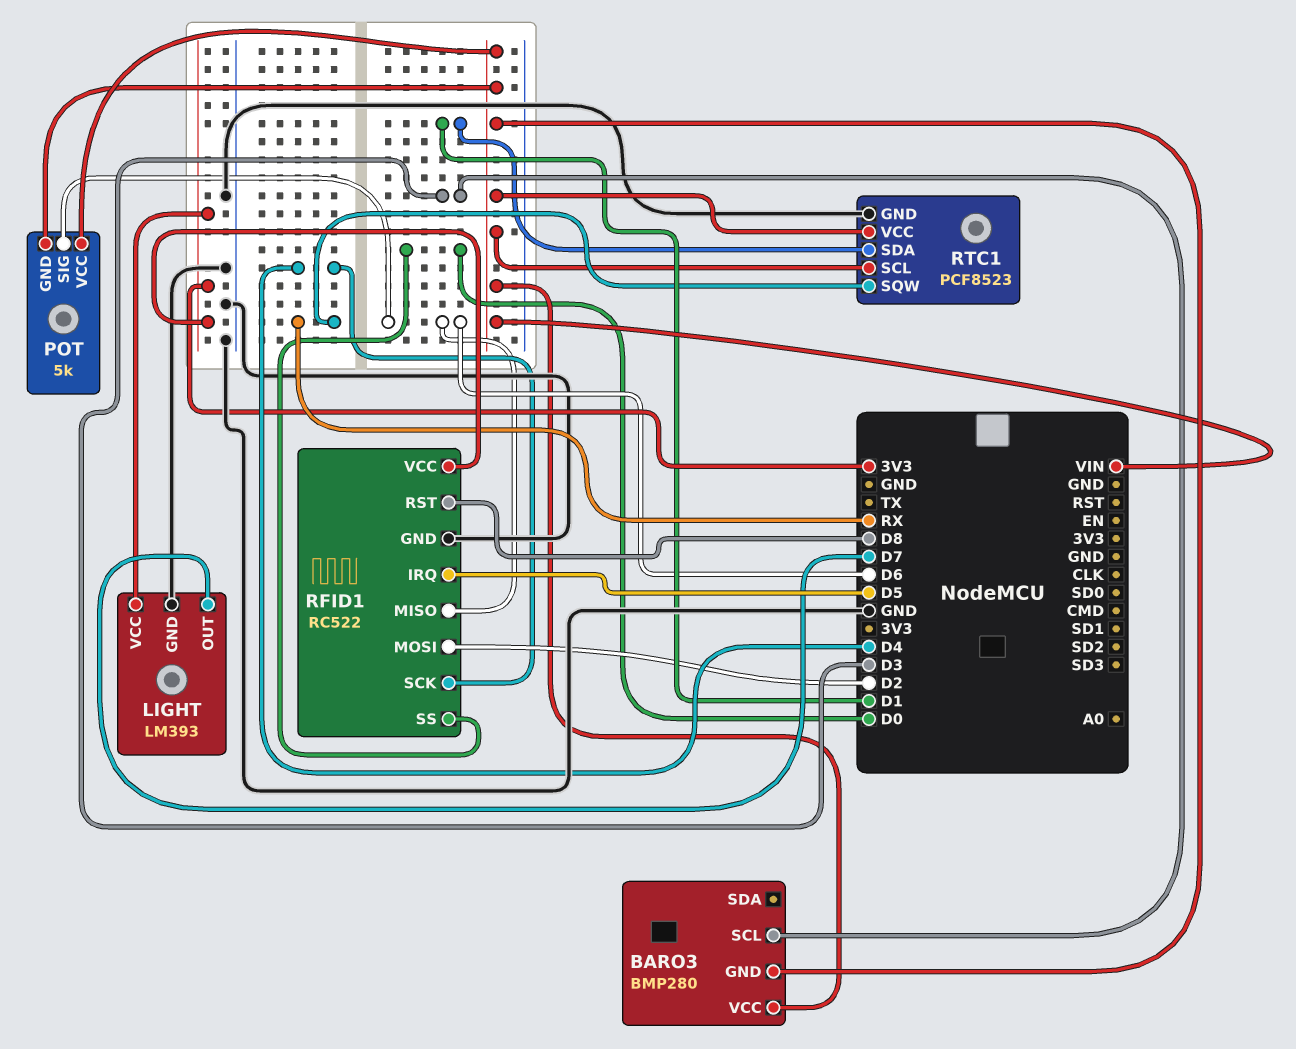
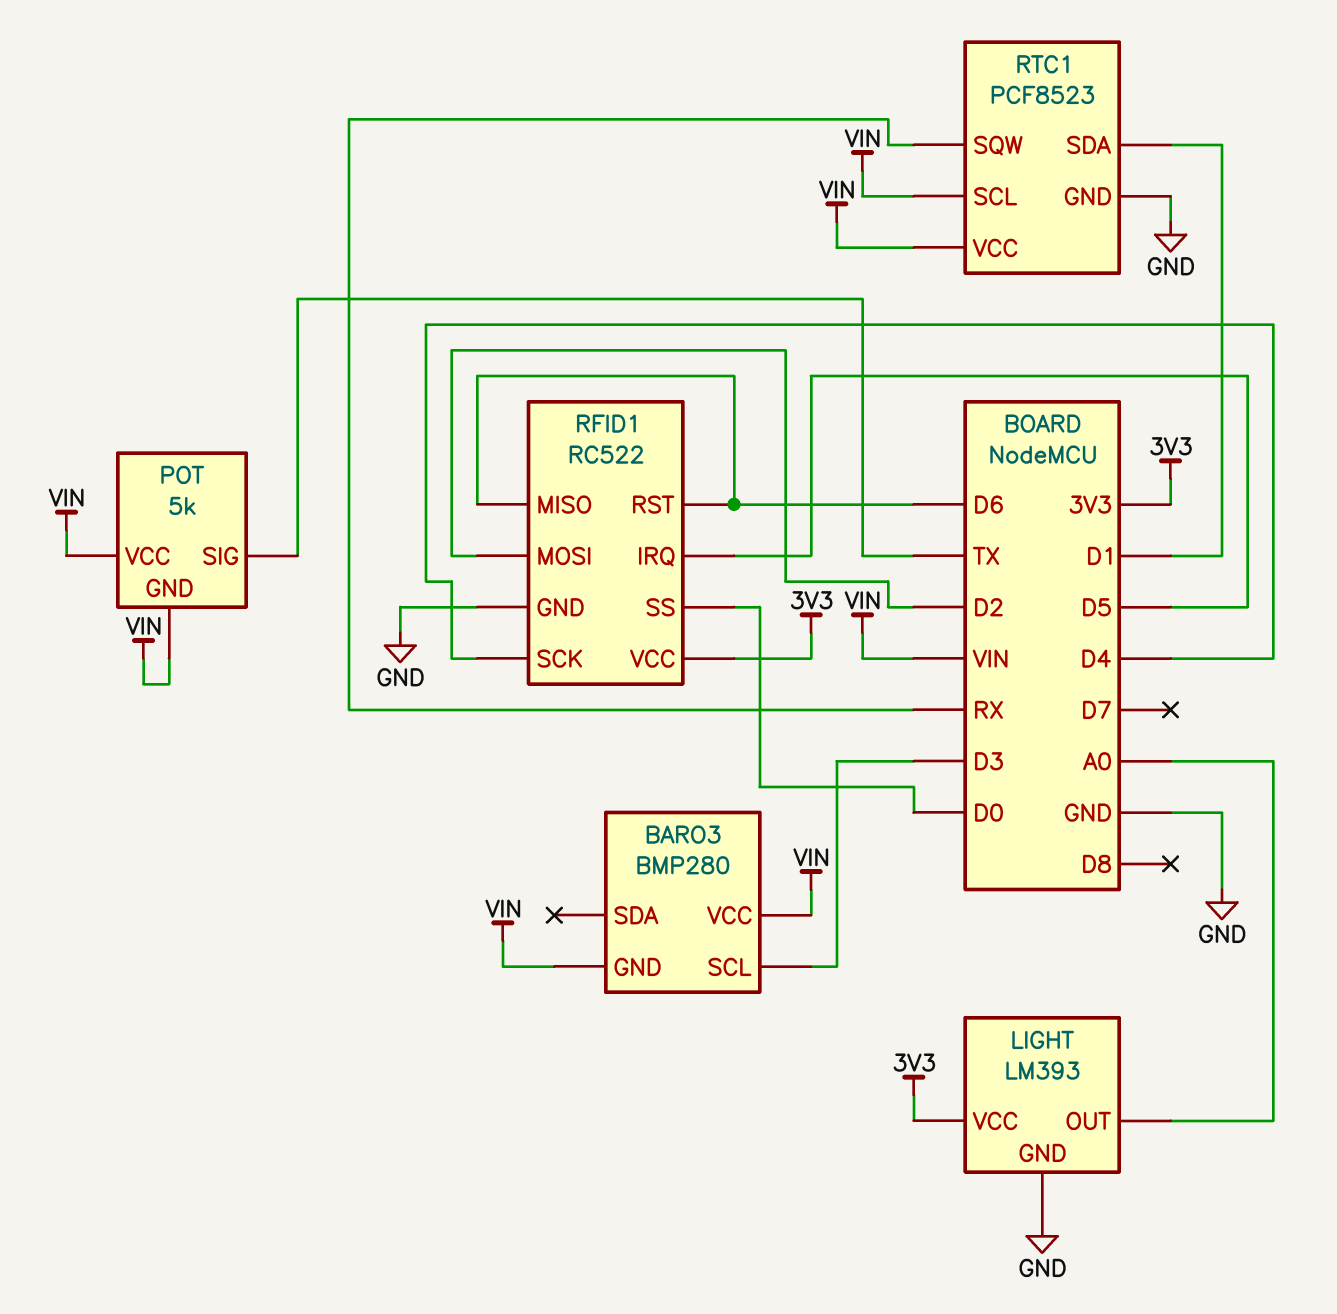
LIGHT pin OUT: D7 -> A0
POT pin SIG: D6 -> TX
RFID1 pin RST: D8 -> D6

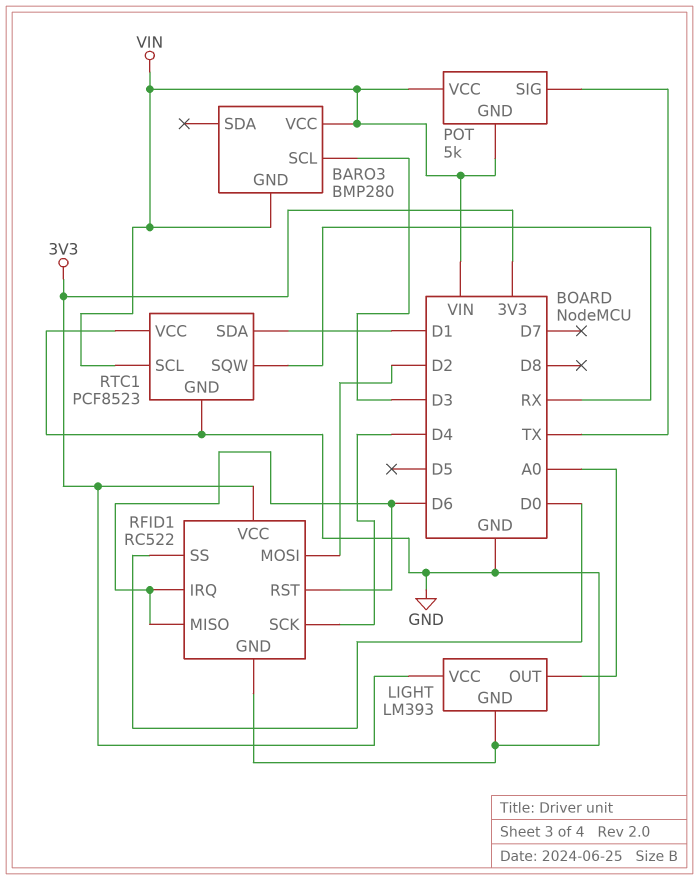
RFID1 pin IRQ: D5 -> D6
RTC1 pin VCC: VIN -> GND

